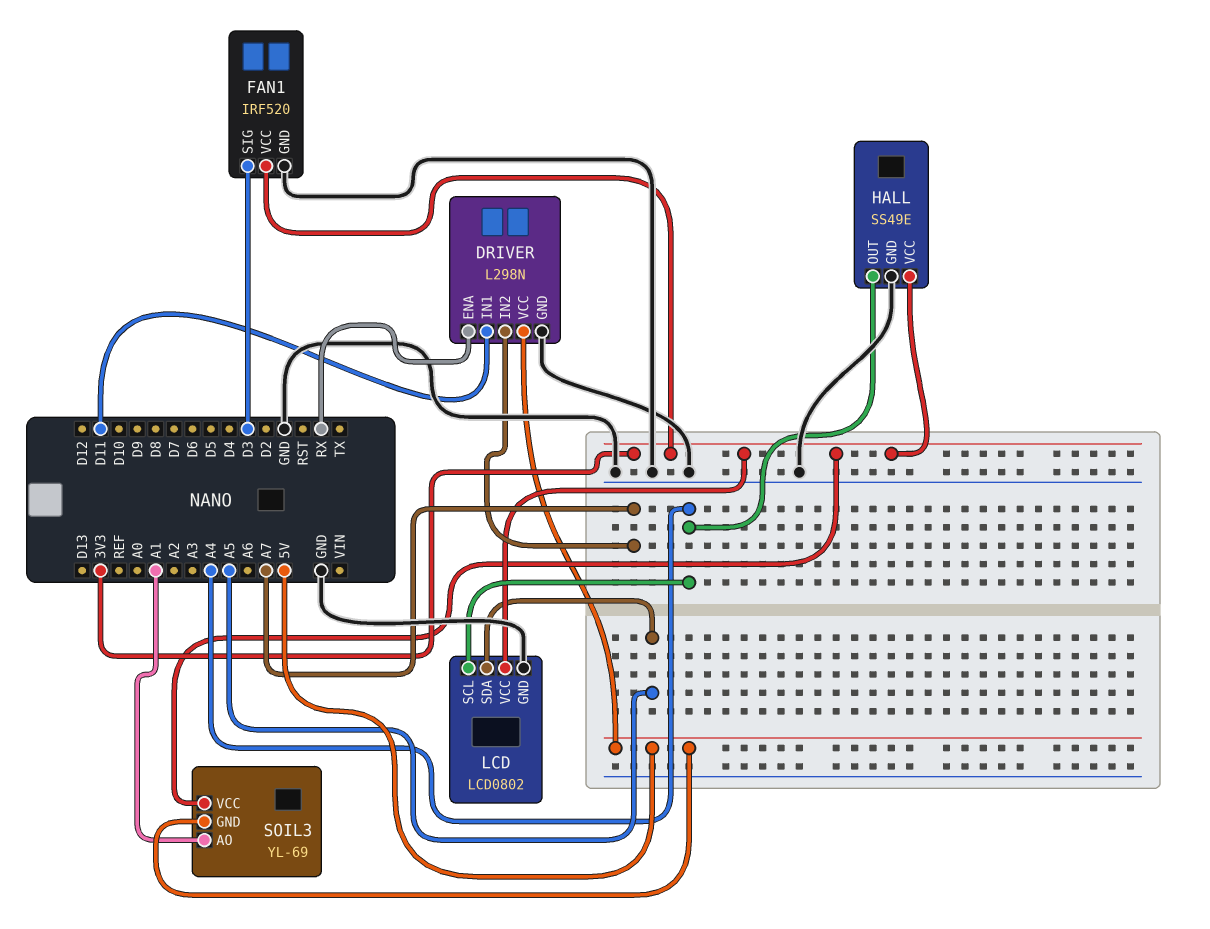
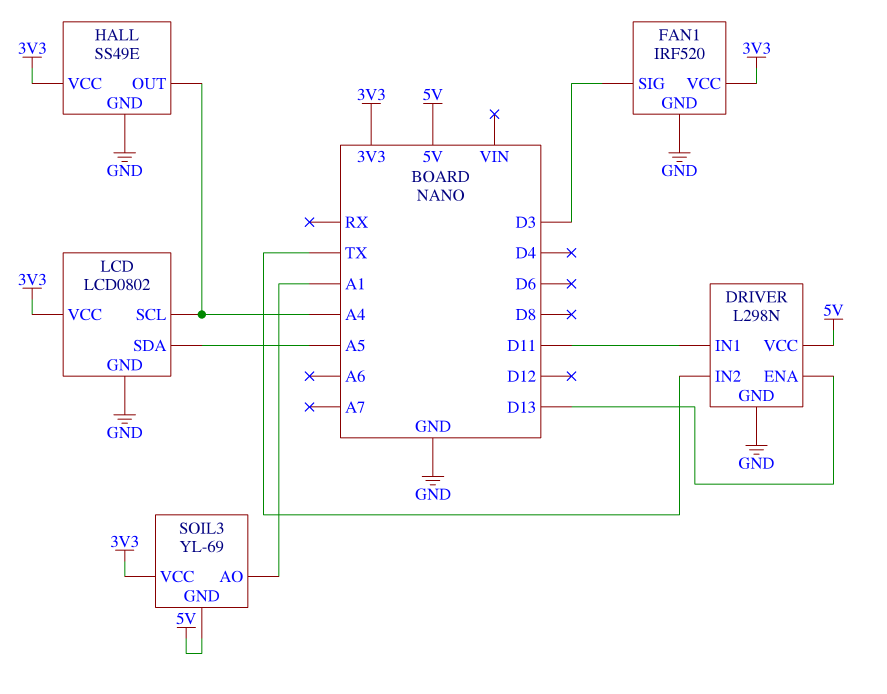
DRIVER pin ENA: RX -> D13
DRIVER pin IN2: A7 -> TX

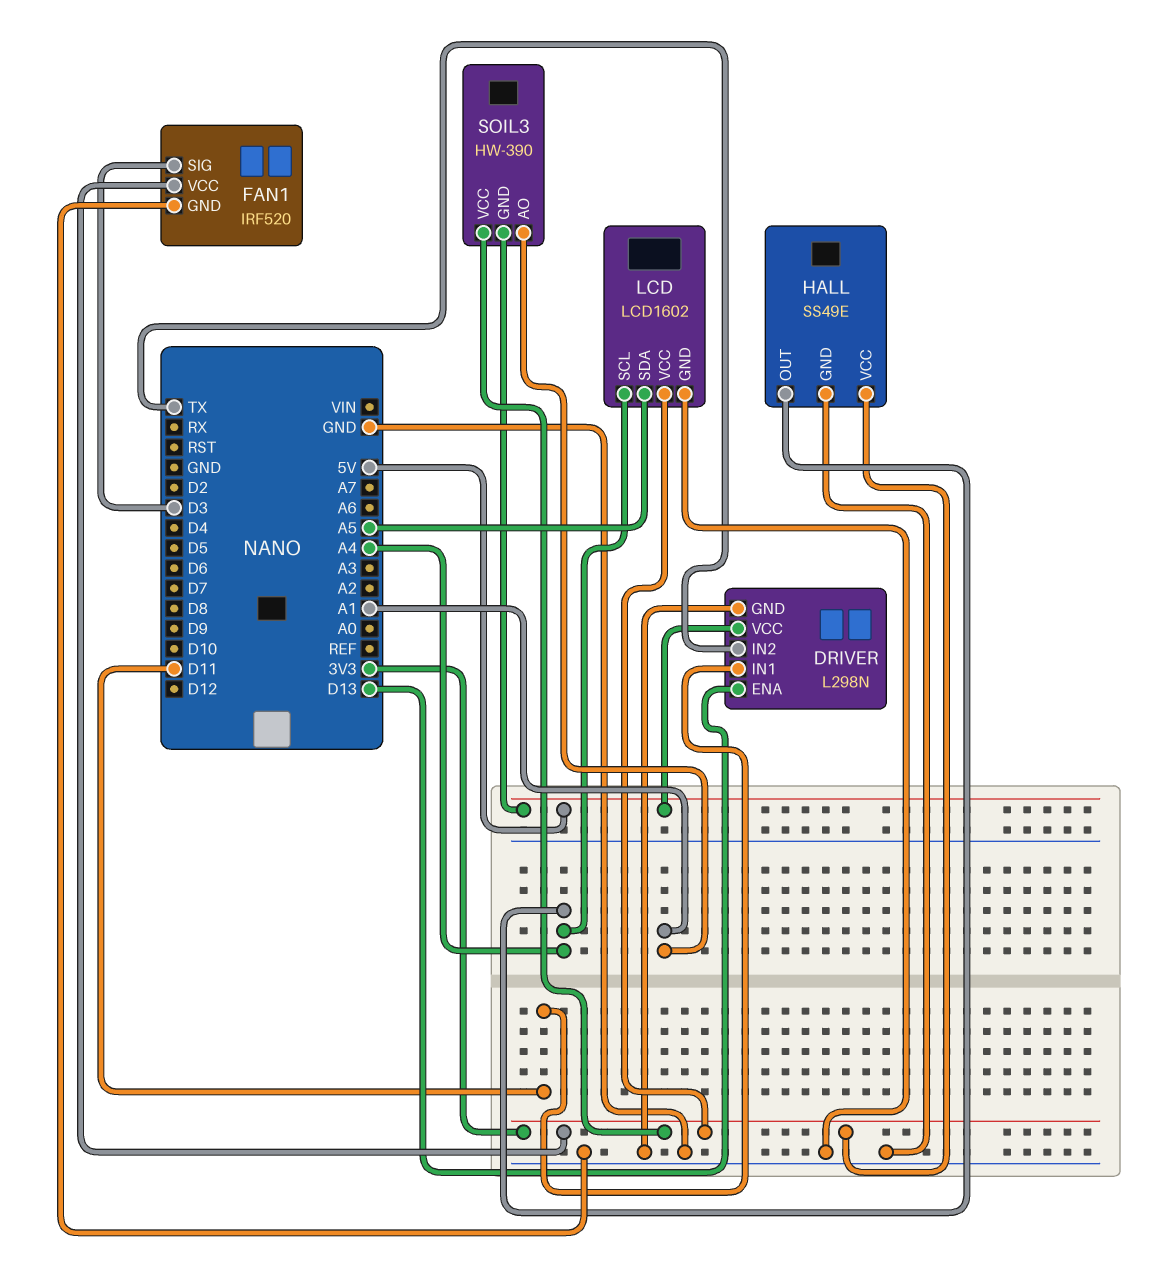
LCD: LCD0802 -> LCD1602
SOIL3: YL-69 -> HW-390

